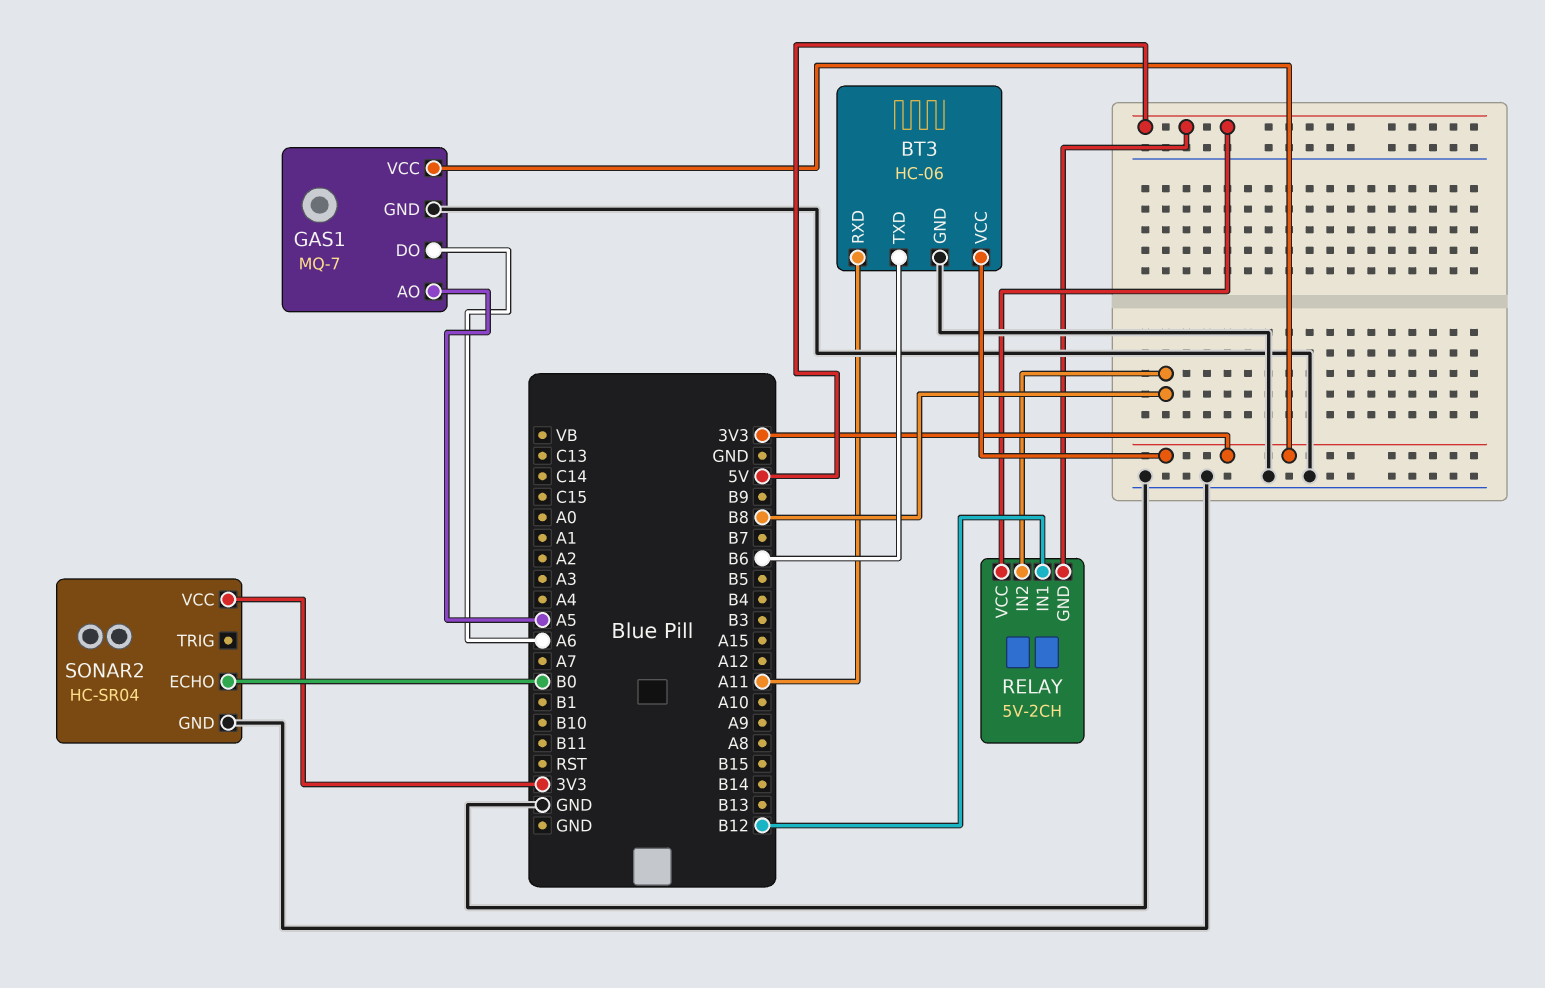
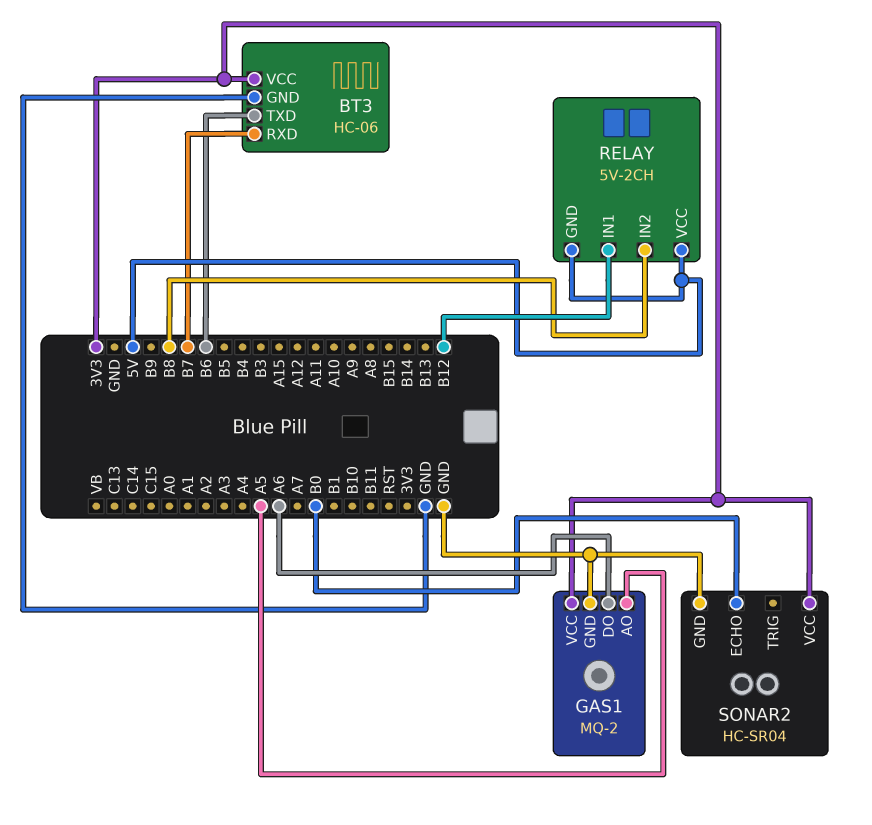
BT3 pin RXD: A11 -> B7
GAS1: MQ-7 -> MQ-2

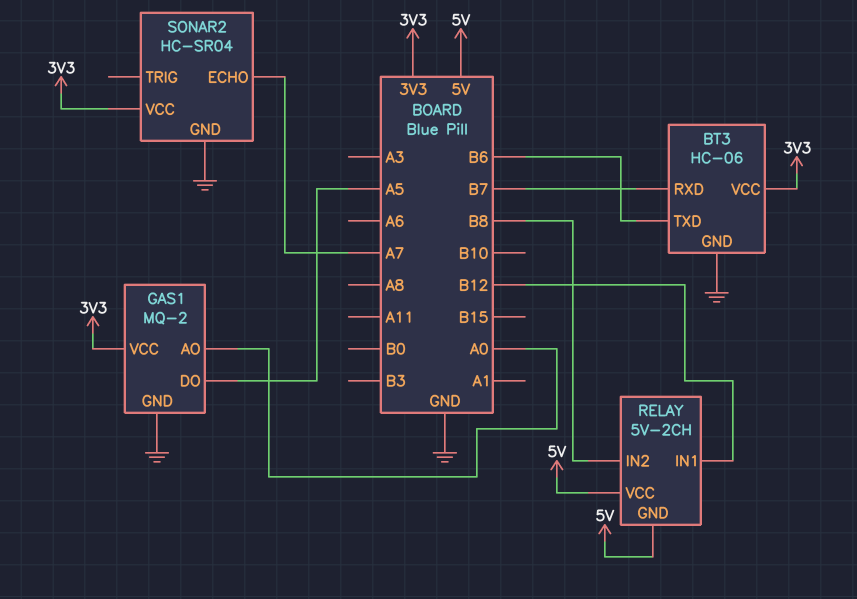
GAS1 pin AO: A5 -> A0
GAS1 pin DO: A6 -> A5
SONAR2 pin ECHO: B0 -> A7

